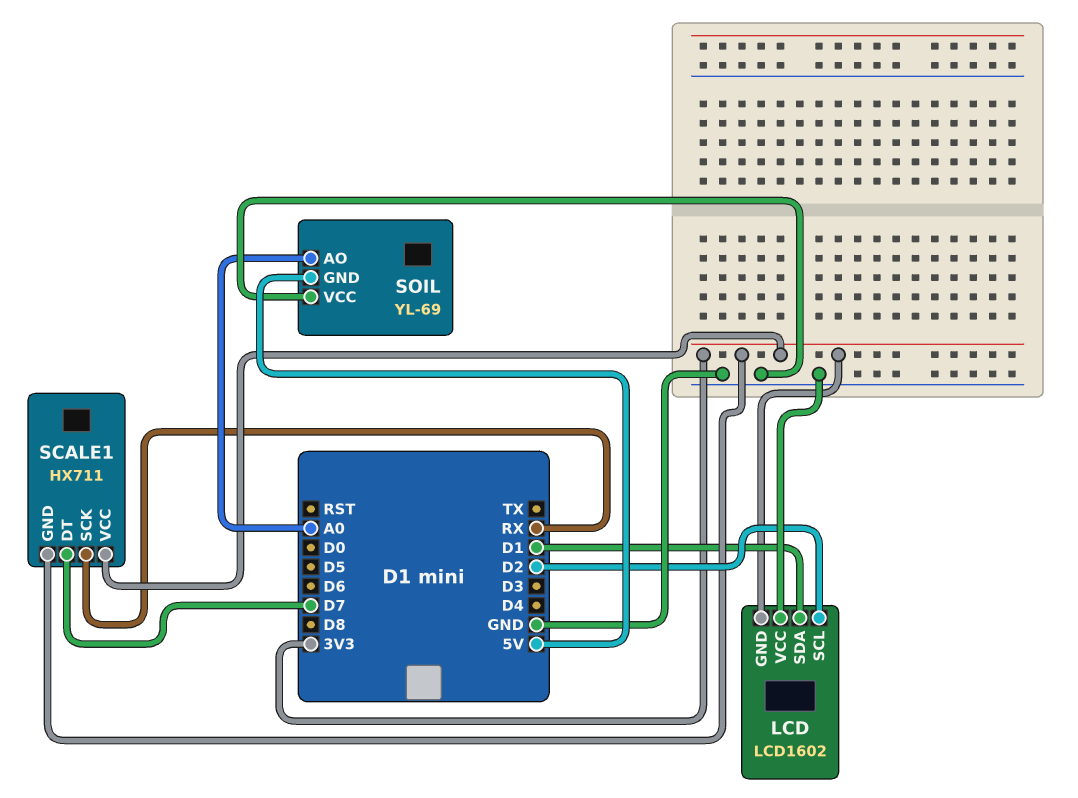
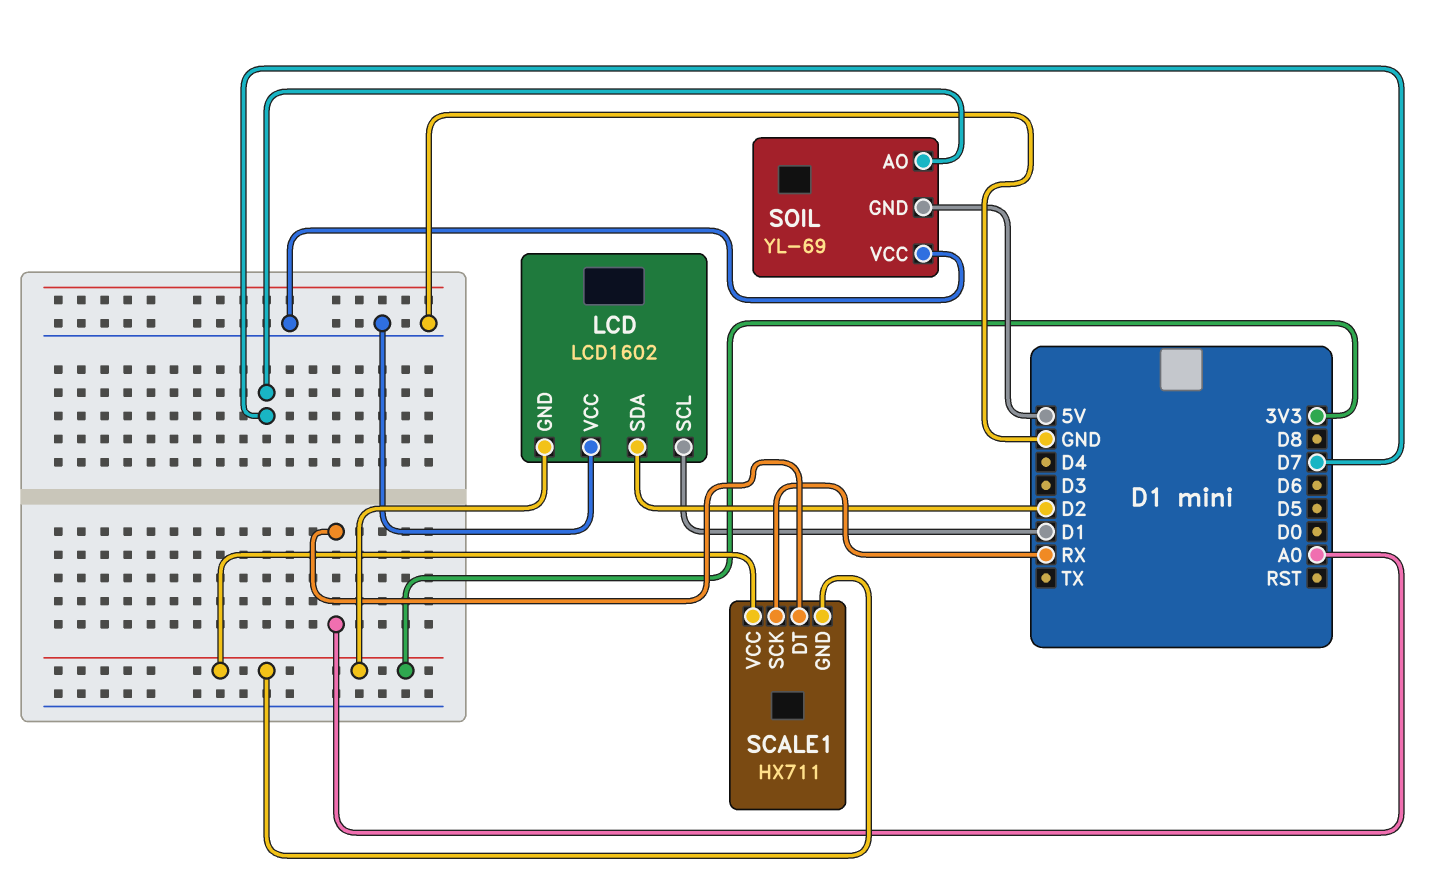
LCD pin SCL: D2 -> D1
LCD pin SDA: D1 -> D2
SCALE1 pin DT: D7 -> A0
SOIL pin AO: A0 -> D7

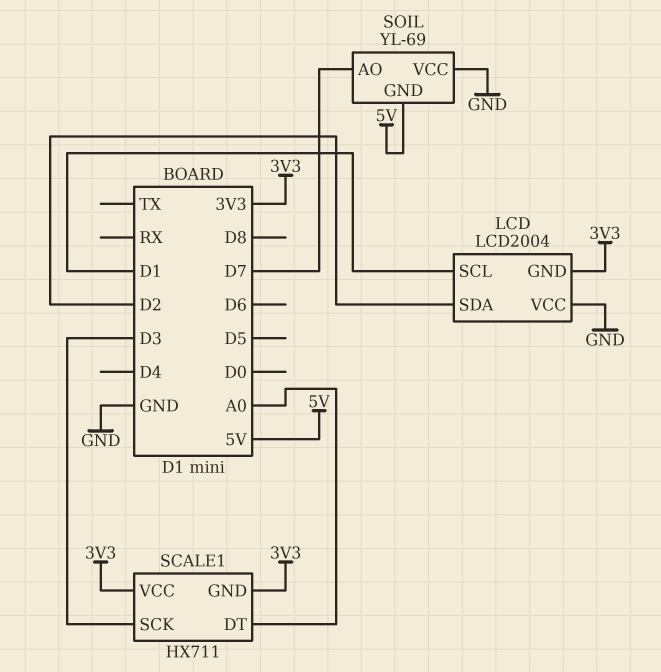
LCD: LCD1602 -> LCD2004
SCALE1 pin SCK: RX -> D3

